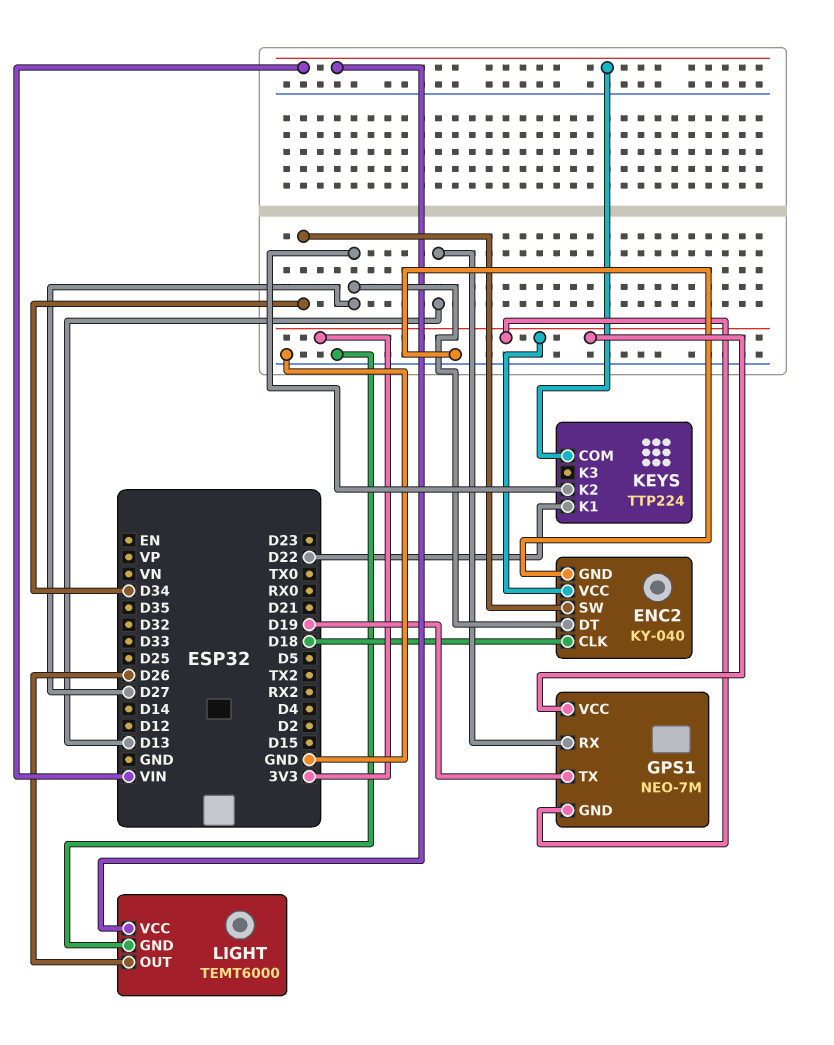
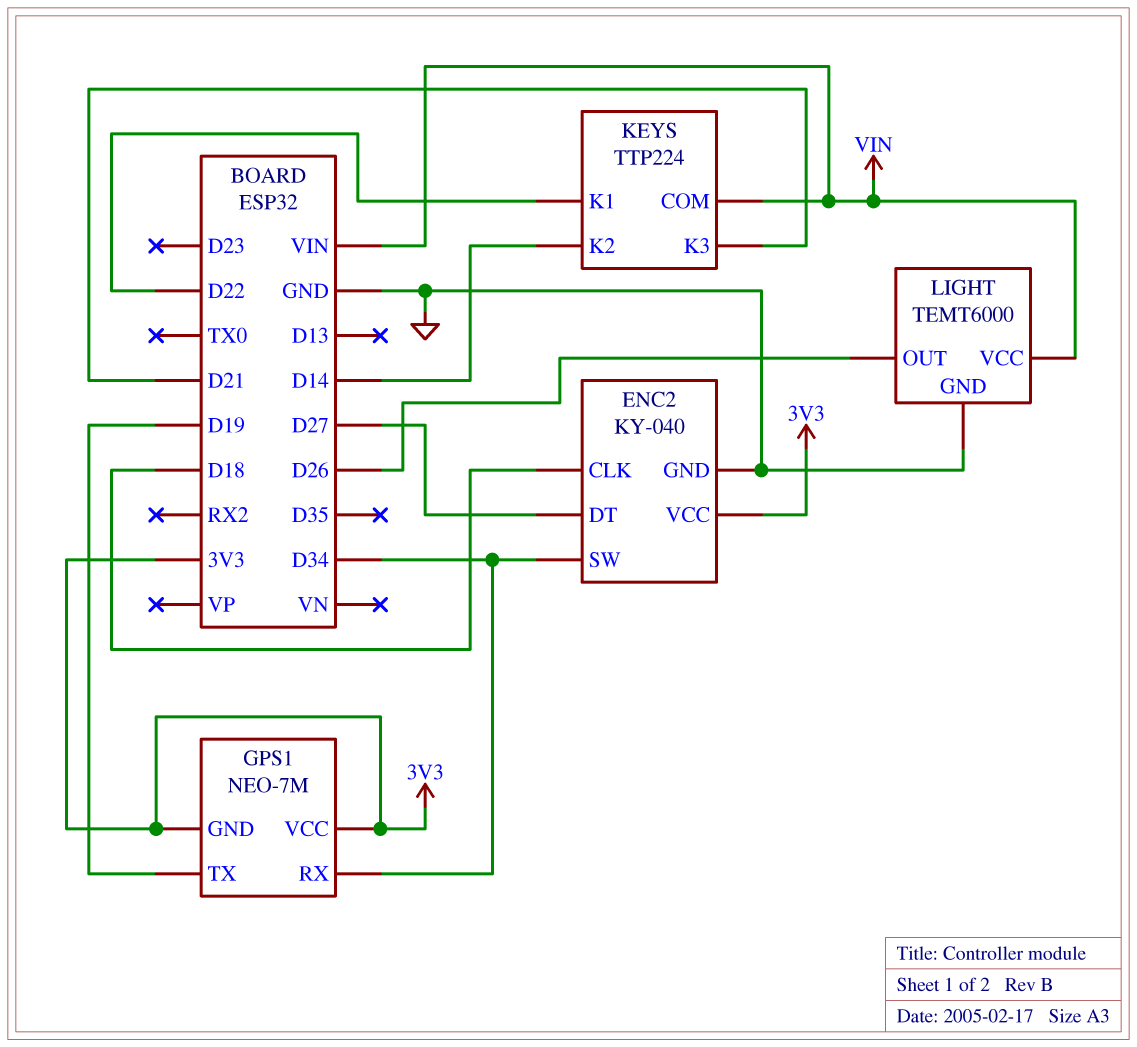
GPS1 pin RX: D13 -> D34
KEYS pin K2: D27 -> D14
KEYS pin K3: none -> D21

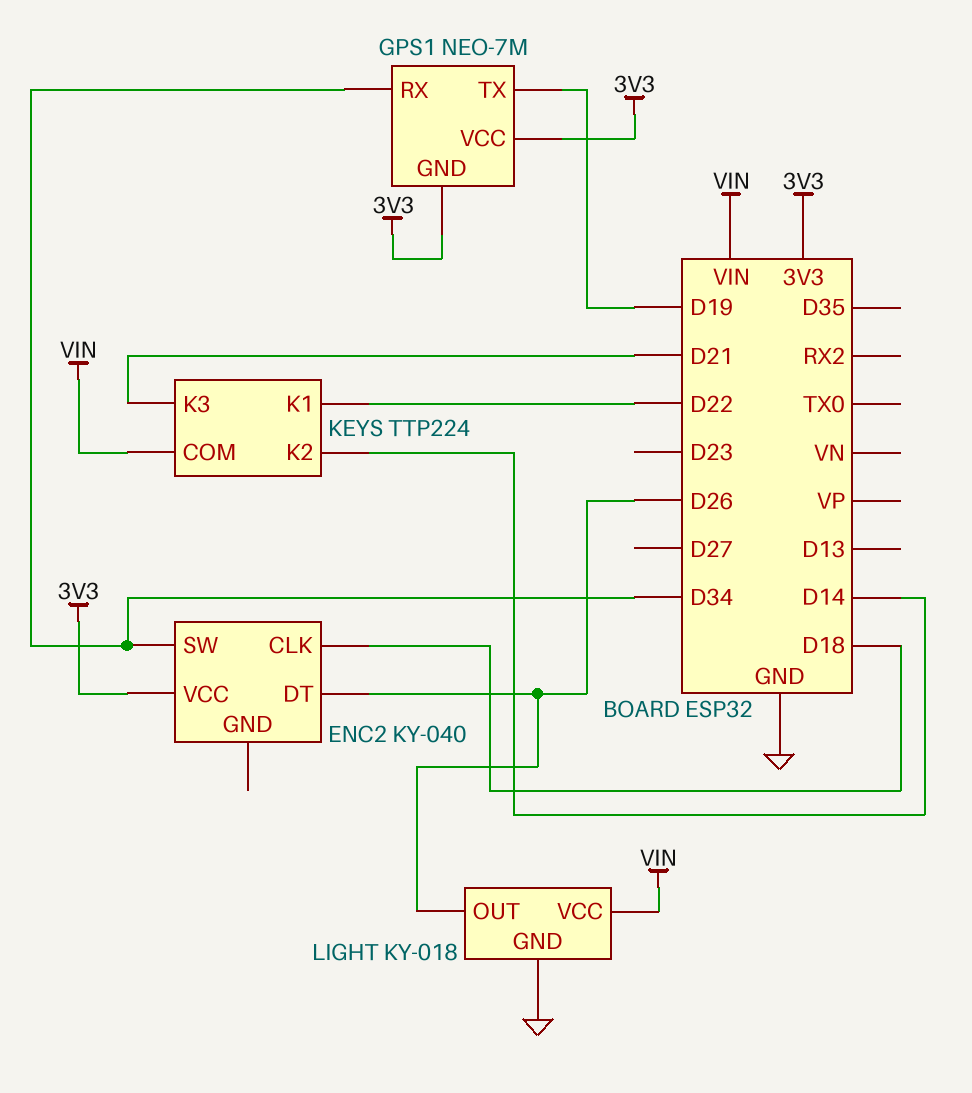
ENC2 pin DT: D27 -> D26
ENC2 pin GND: GND -> none
LIGHT: TEMT6000 -> KY-018

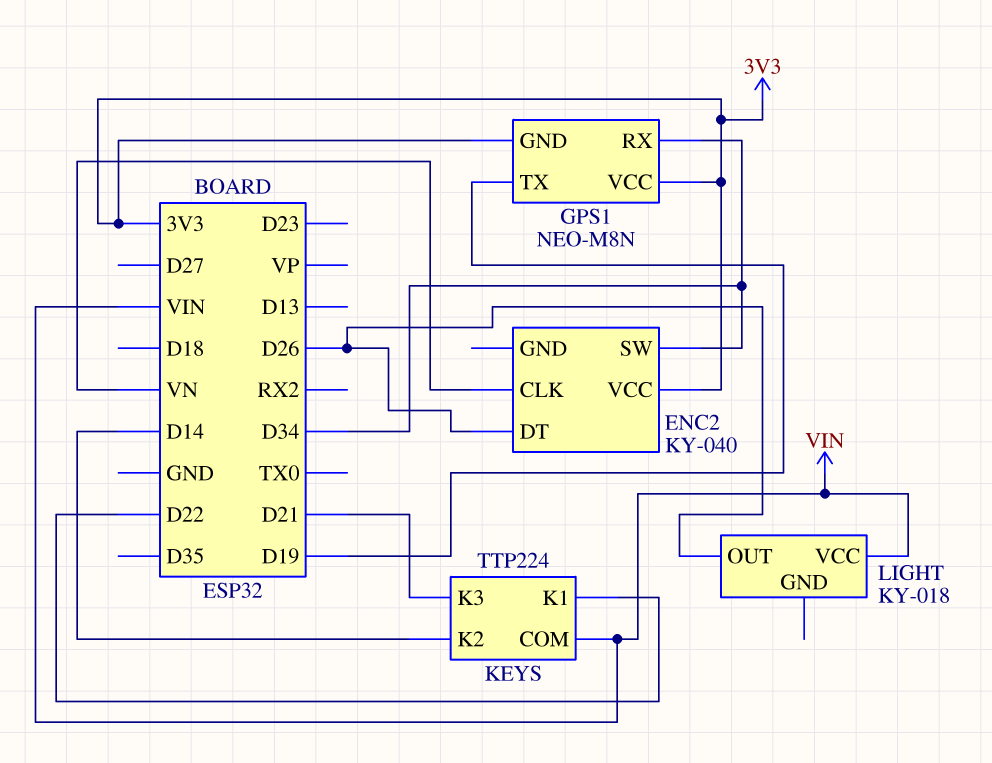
ENC2 pin CLK: D18 -> VN
GPS1: NEO-7M -> NEO-M8N
LIGHT pin GND: GND -> none

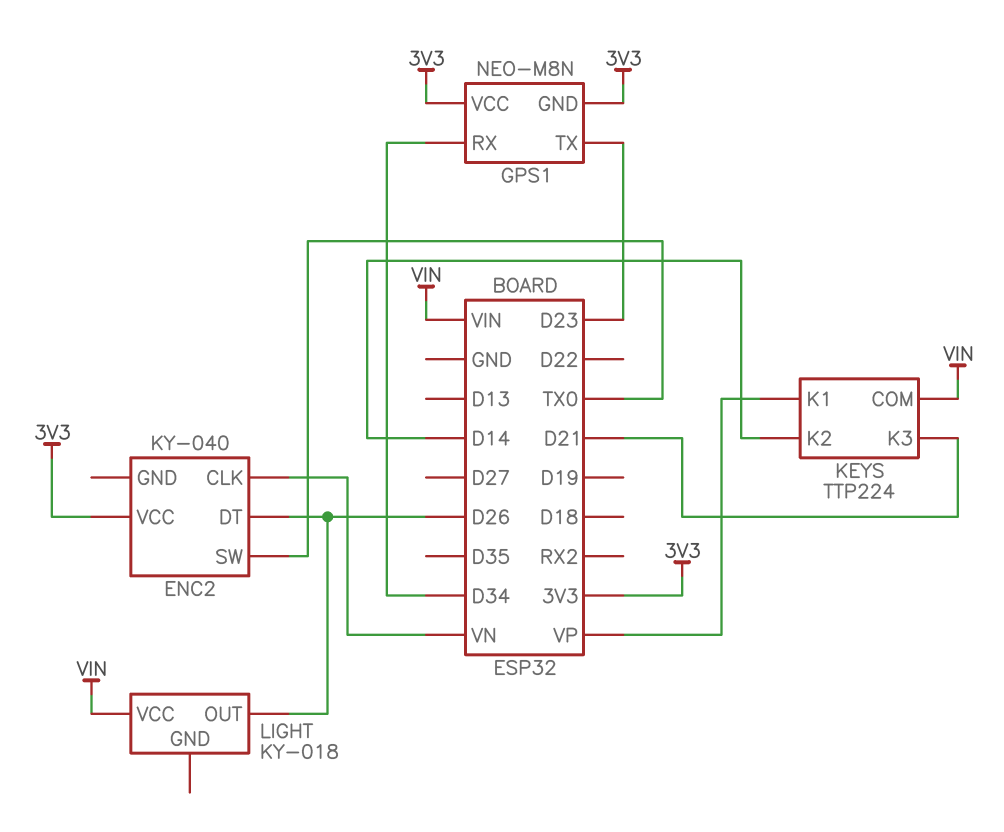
ENC2 pin SW: D34 -> TX0
GPS1 pin TX: D19 -> D23
KEYS pin K1: D22 -> VP

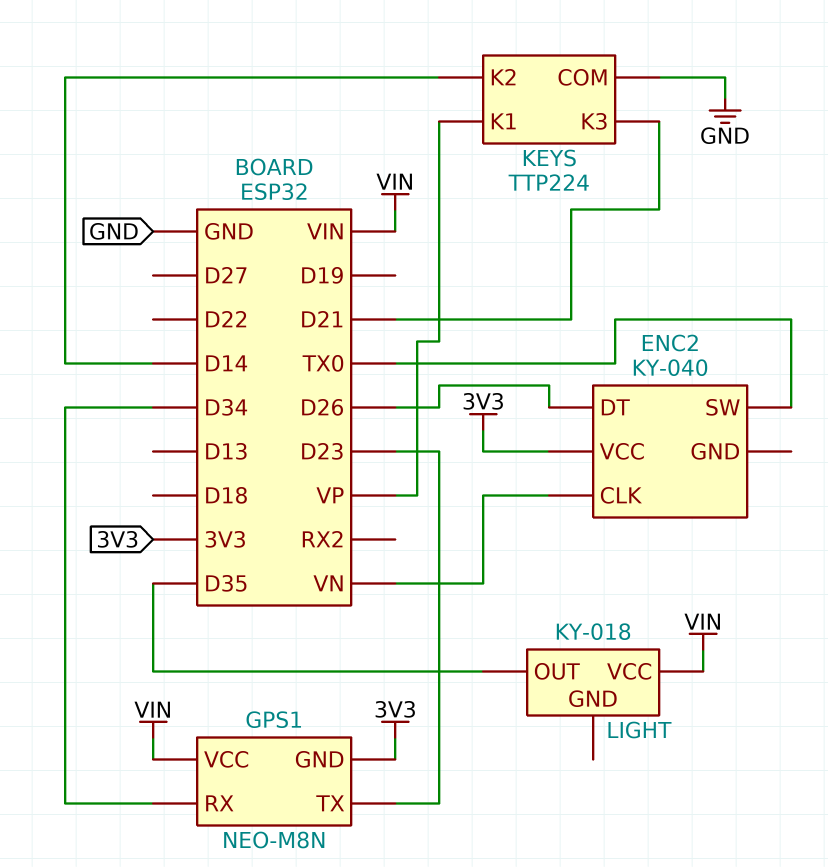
GPS1 pin VCC: 3V3 -> VIN
KEYS pin COM: VIN -> GND
LIGHT pin OUT: D26 -> D35

